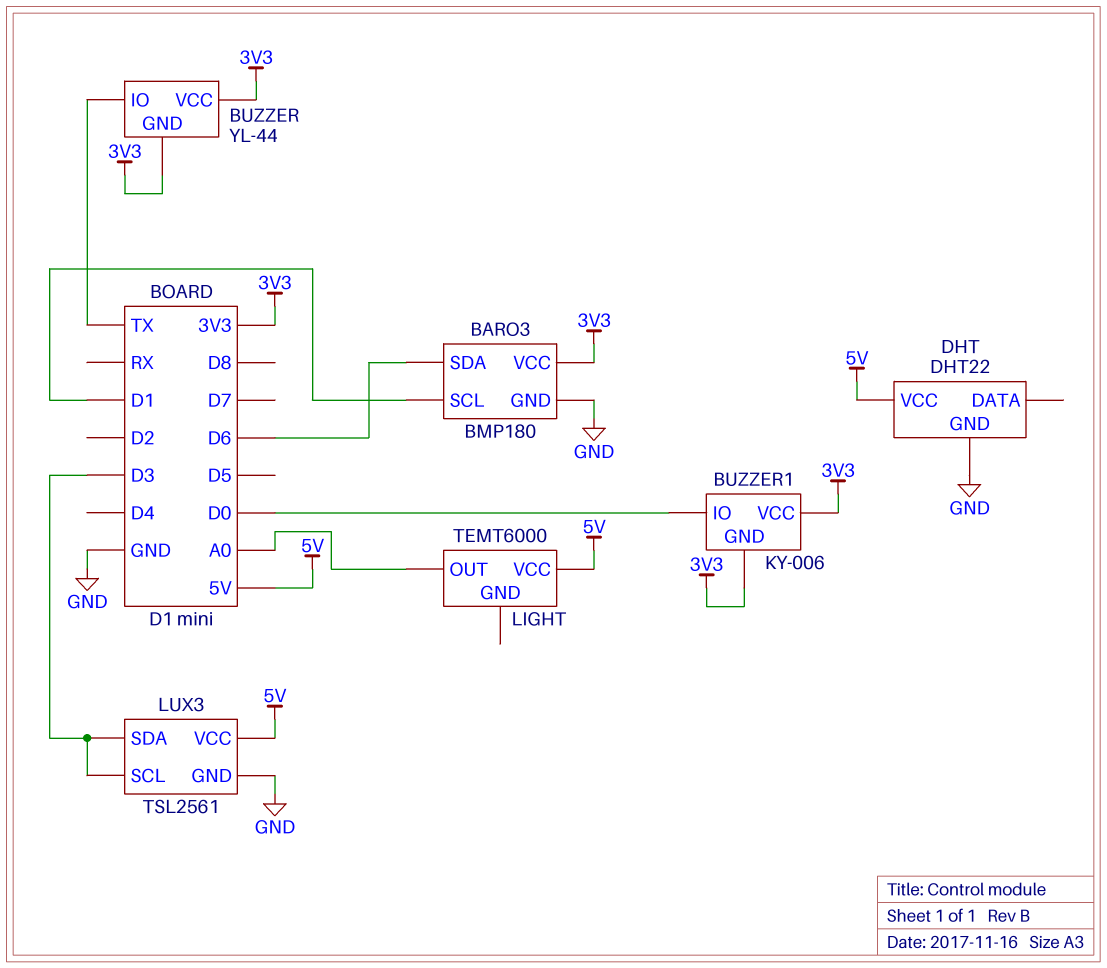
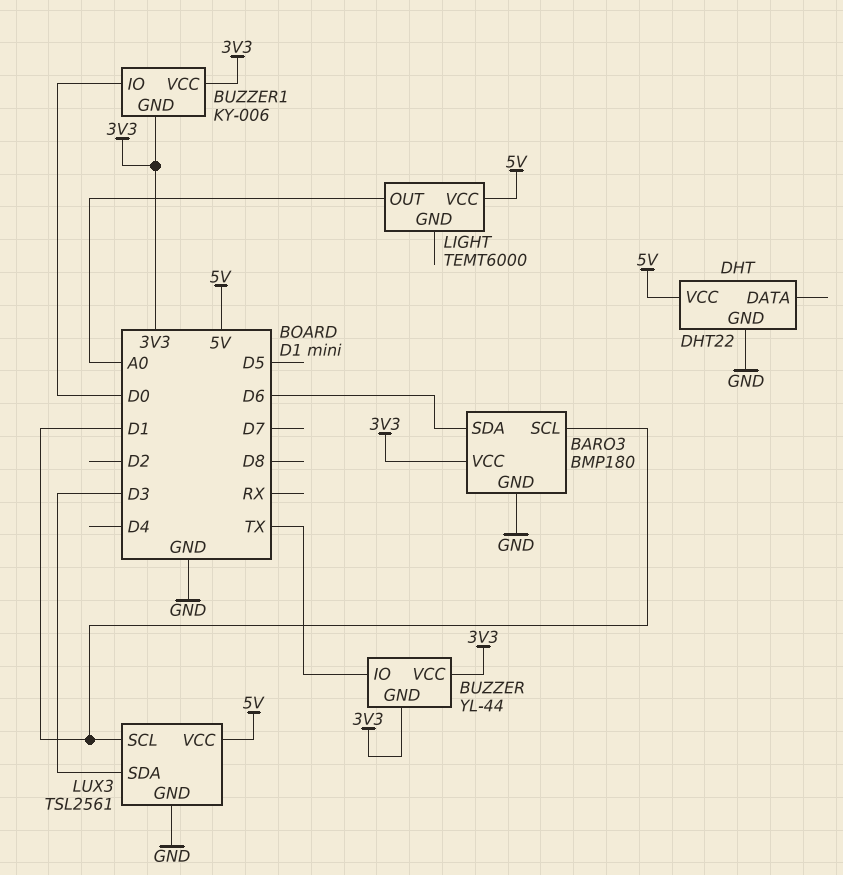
LUX3 pin SCL: D3 -> D1

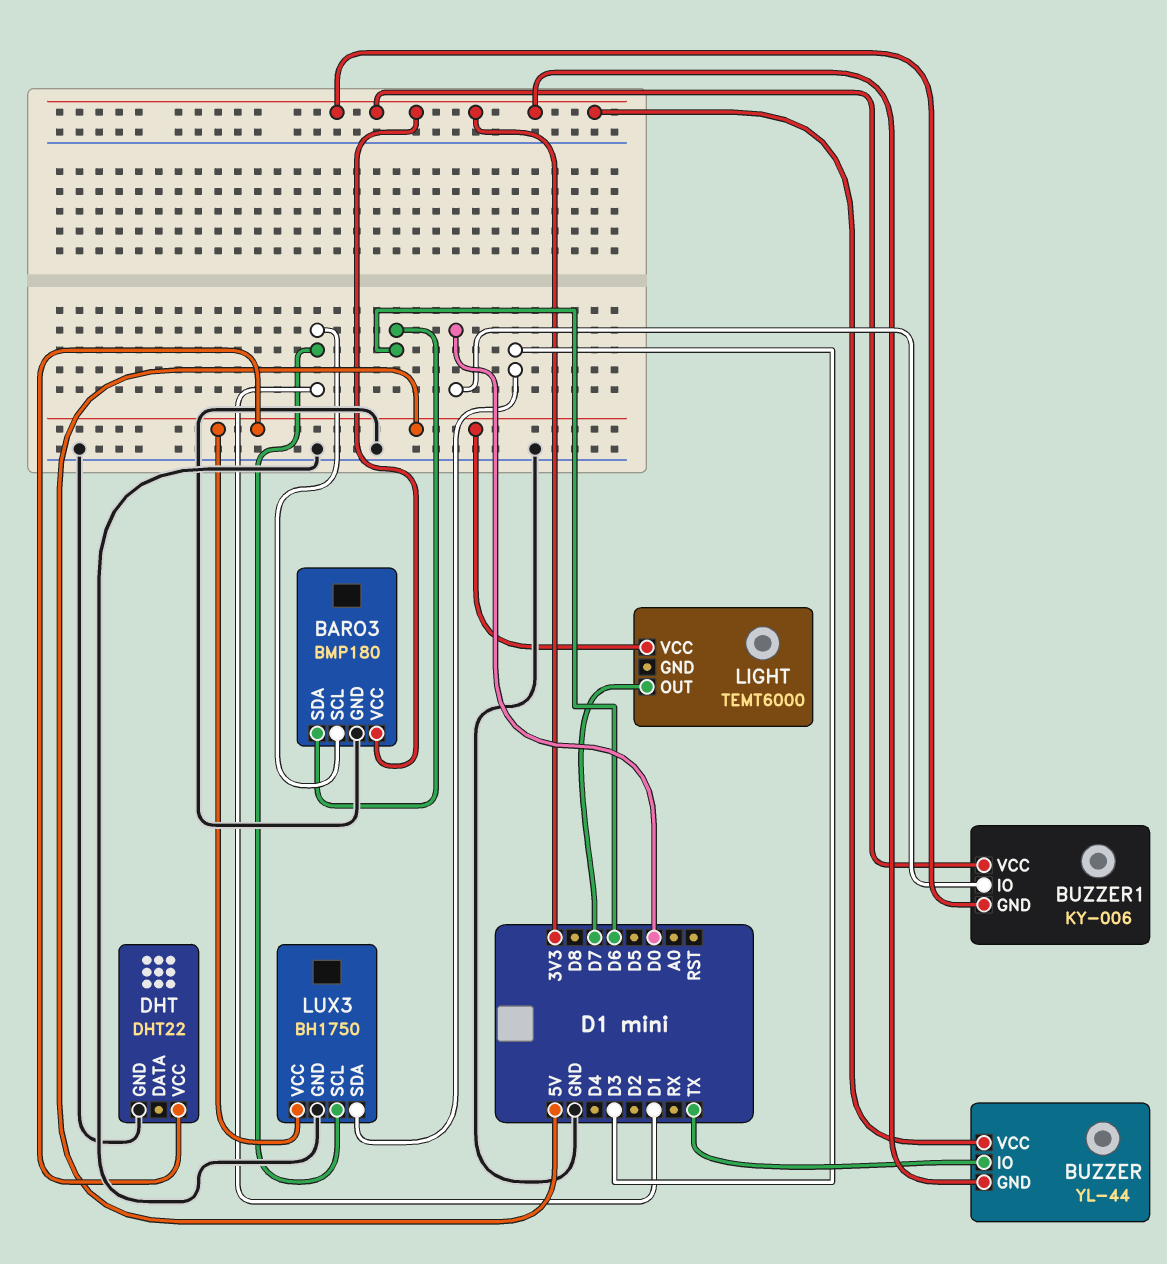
LIGHT pin OUT: A0 -> D7
LUX3: TSL2561 -> BH1750

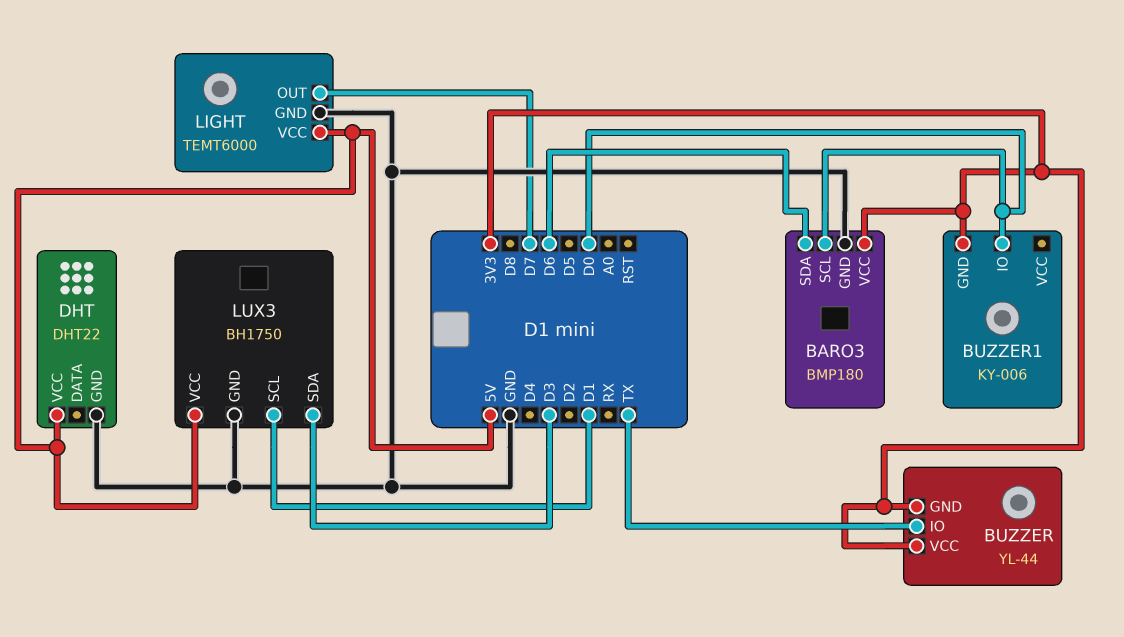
BARO3 pin SCL: D1 -> D0
BUZZER1 pin VCC: 3V3 -> none
LIGHT pin GND: none -> GND

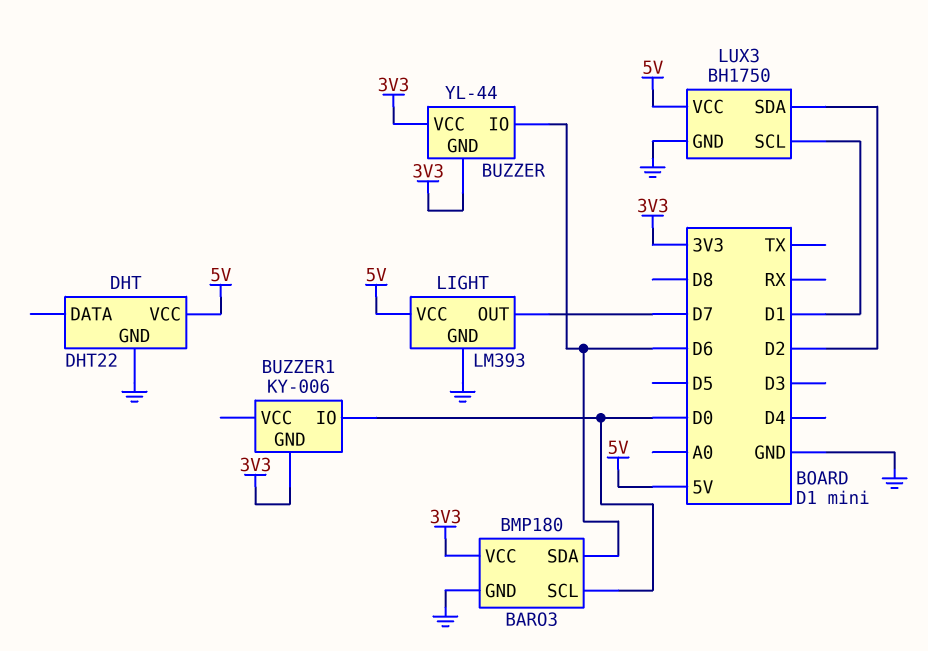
BUZZER pin IO: TX -> D6
LIGHT: TEMT6000 -> LM393
LUX3 pin SDA: D3 -> D2

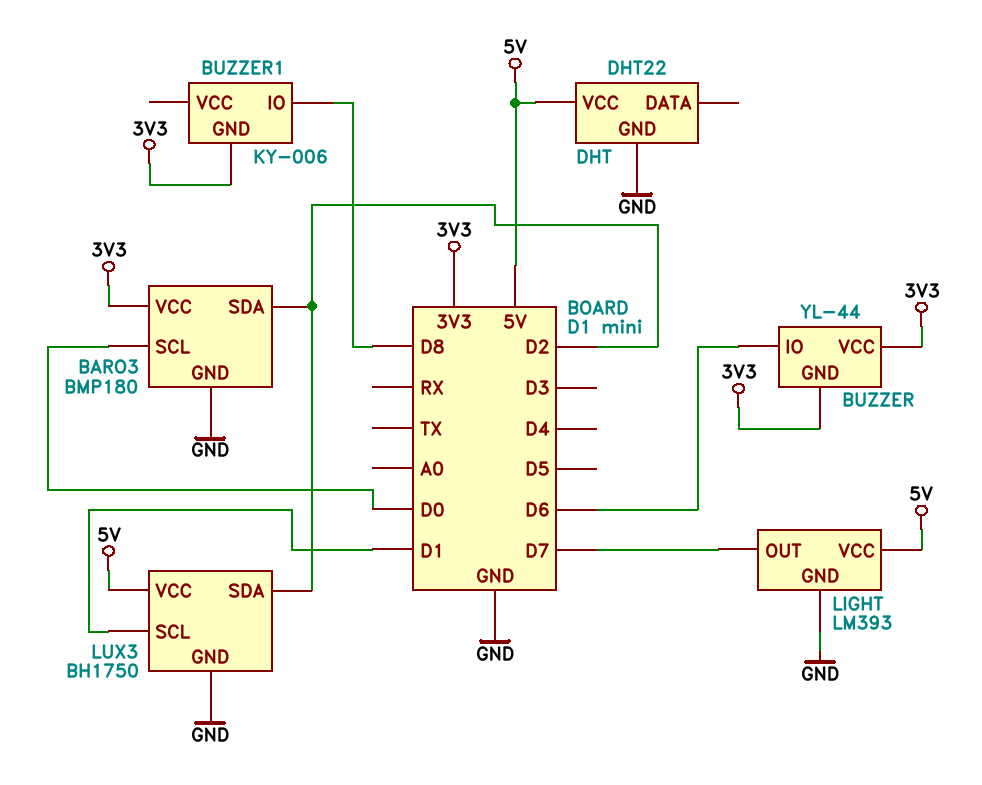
BARO3 pin SDA: D6 -> D2
BUZZER1 pin IO: D0 -> D8

